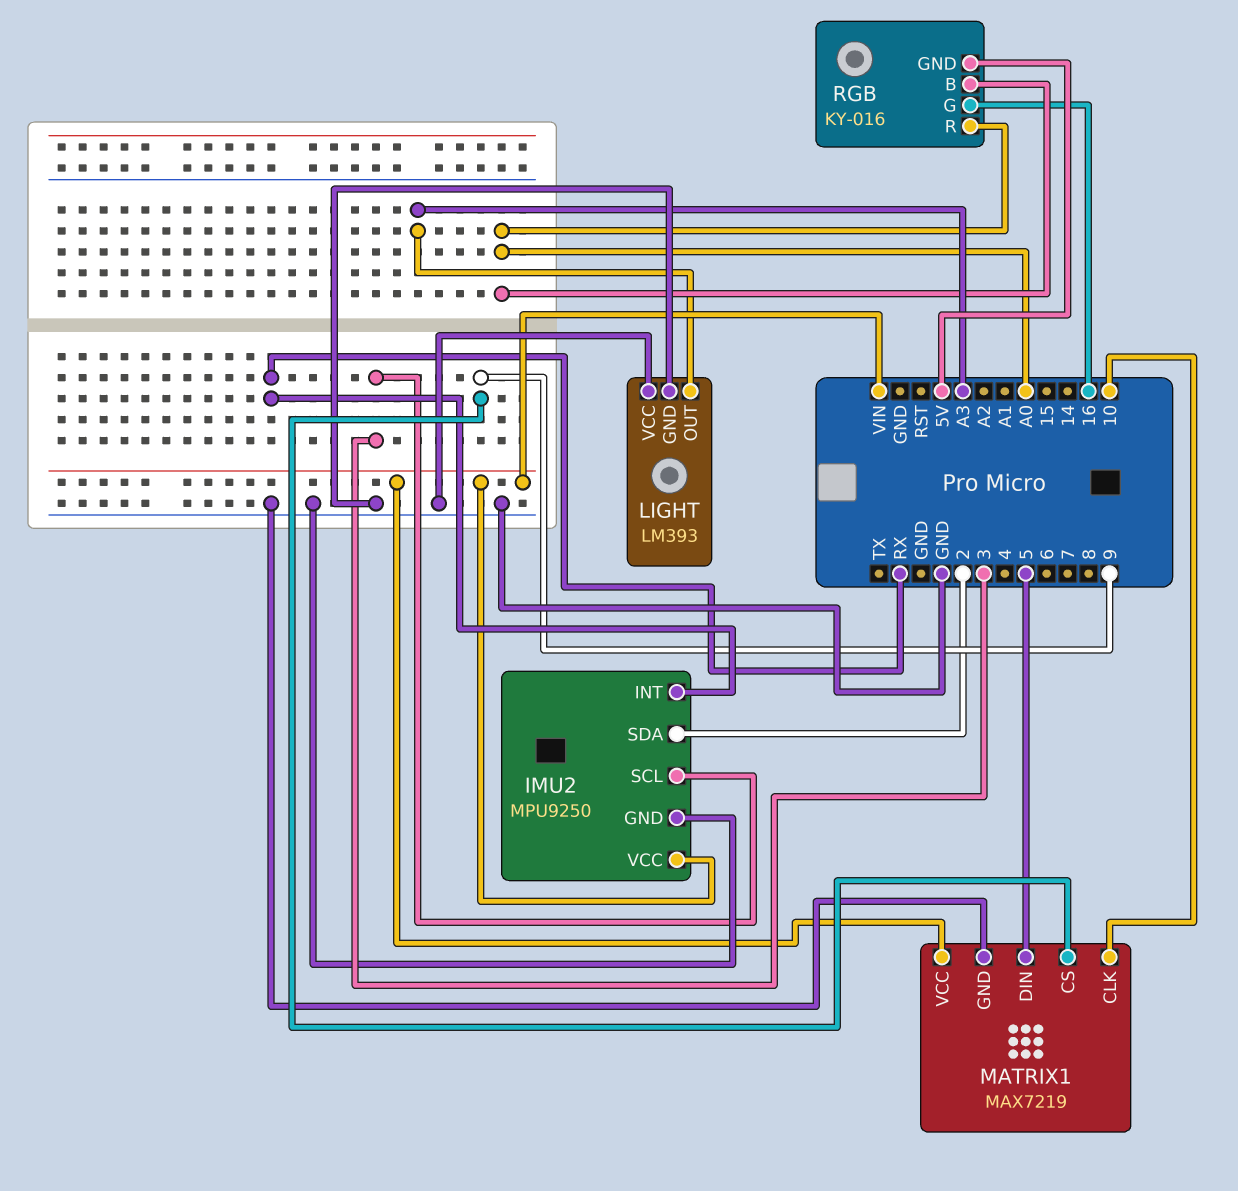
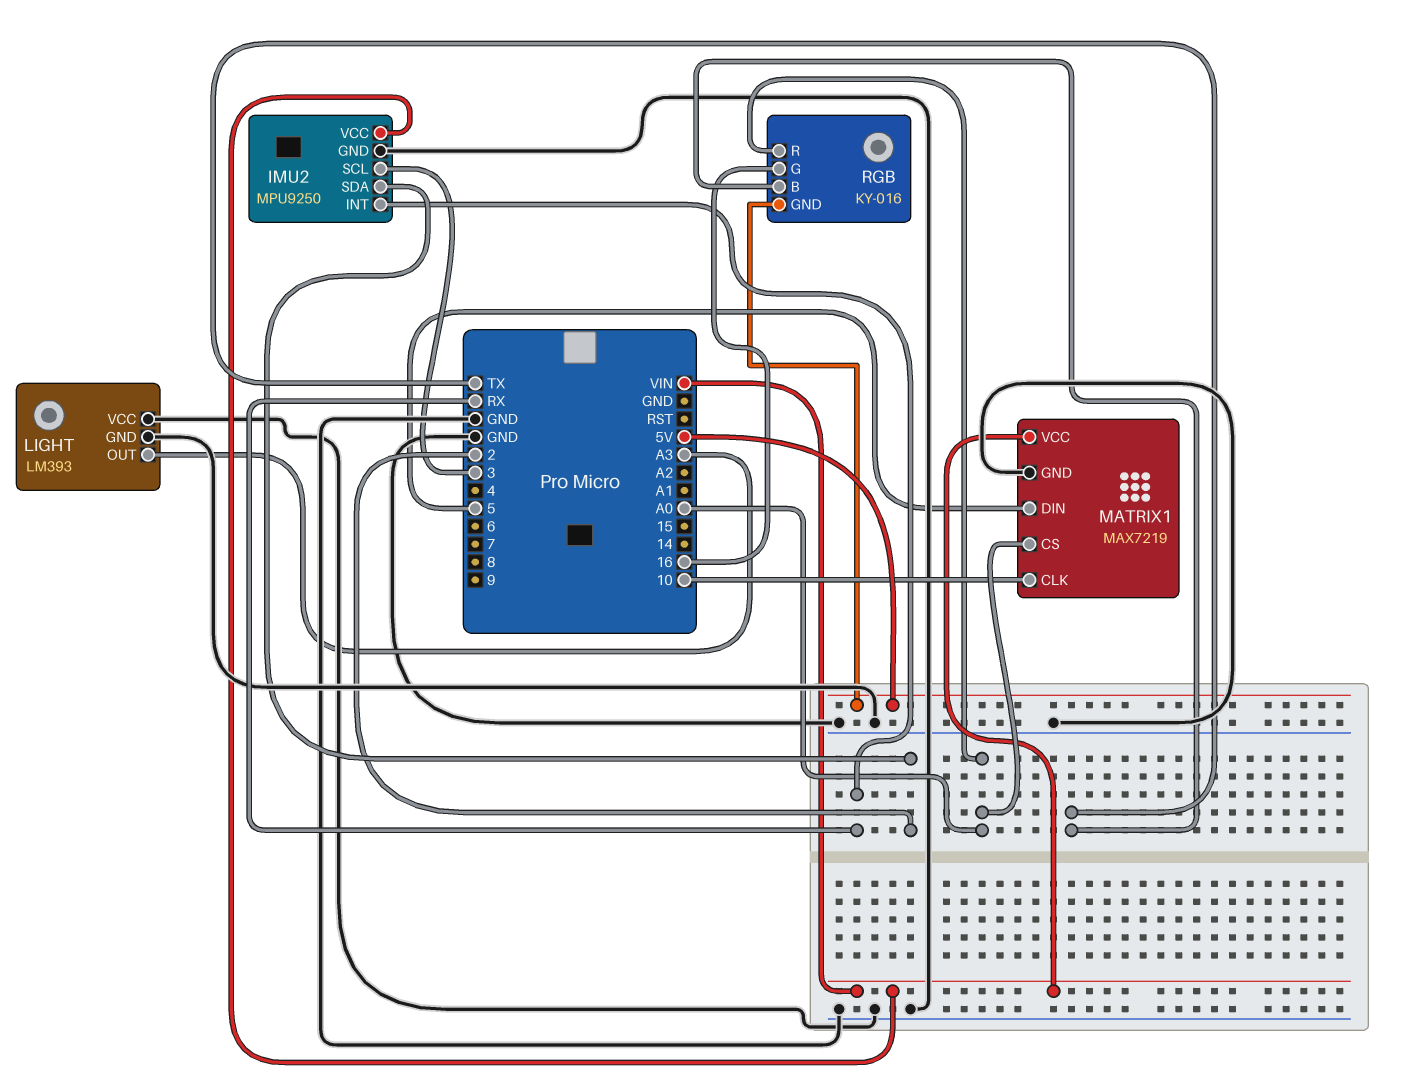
MATRIX1 pin CS: 9 -> A0
RGB pin B: A0 -> TX

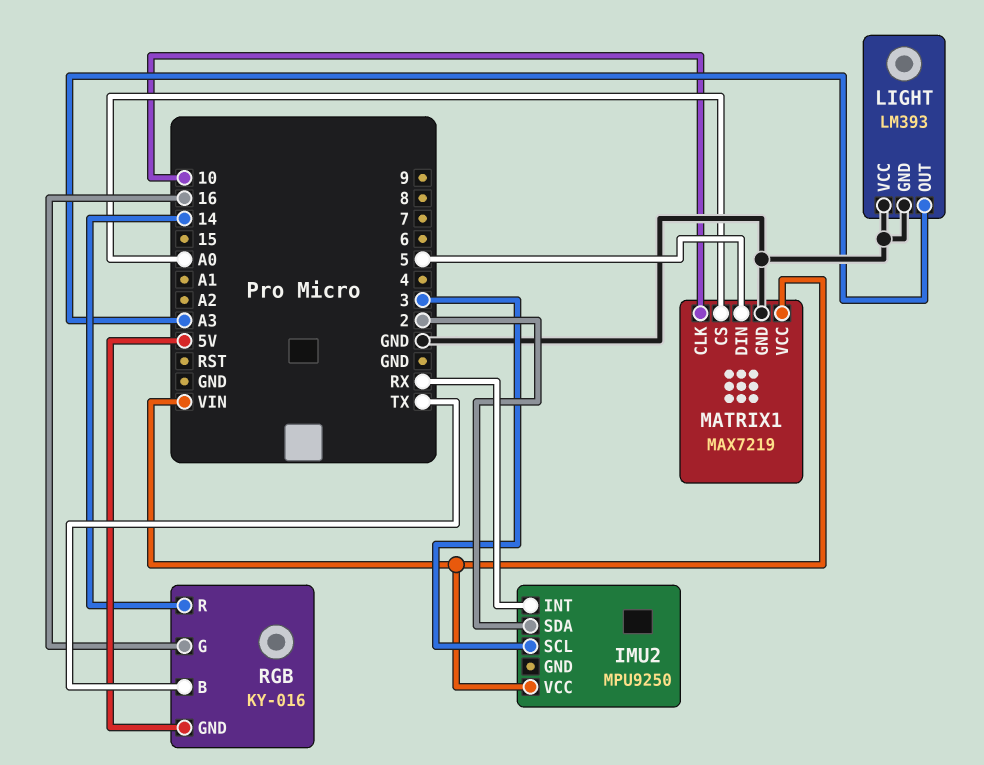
IMU2 pin GND: GND -> none
RGB pin R: A0 -> 14

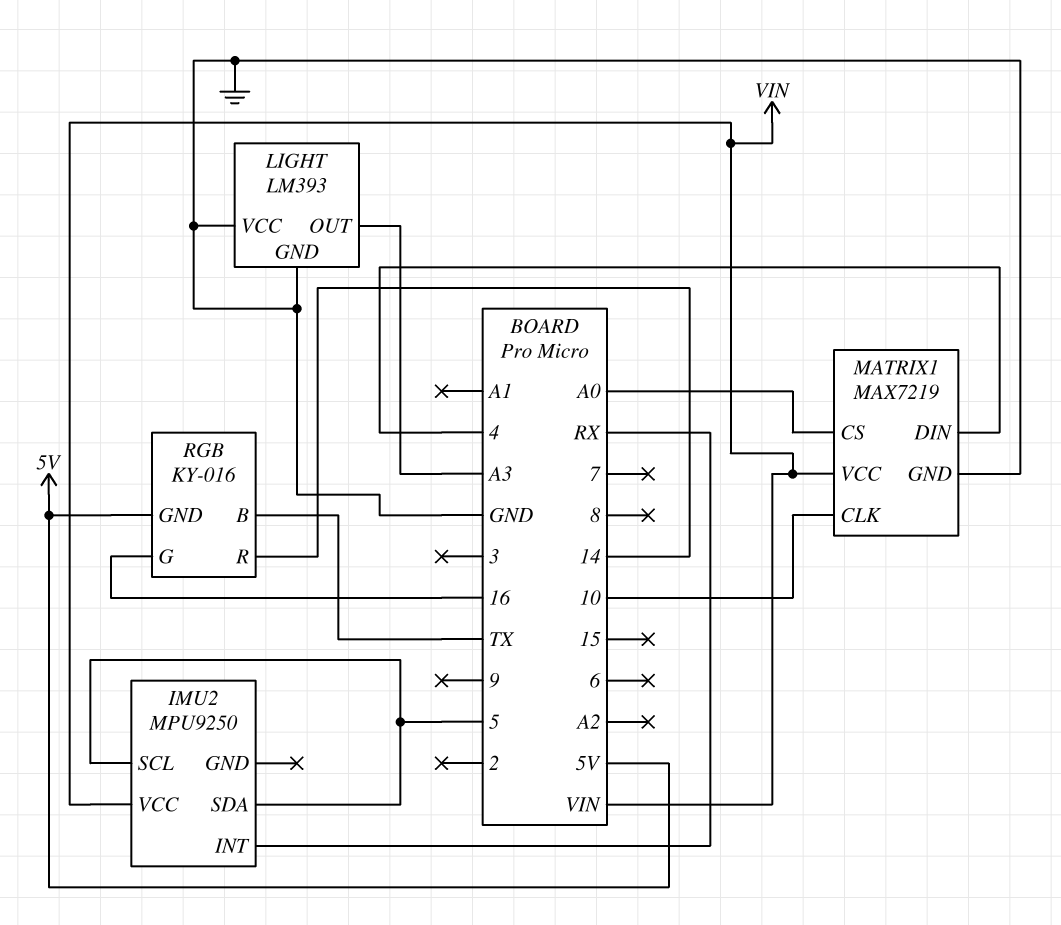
IMU2 pin SCL: 3 -> 5
IMU2 pin SDA: 2 -> 5
MATRIX1 pin DIN: 5 -> 4

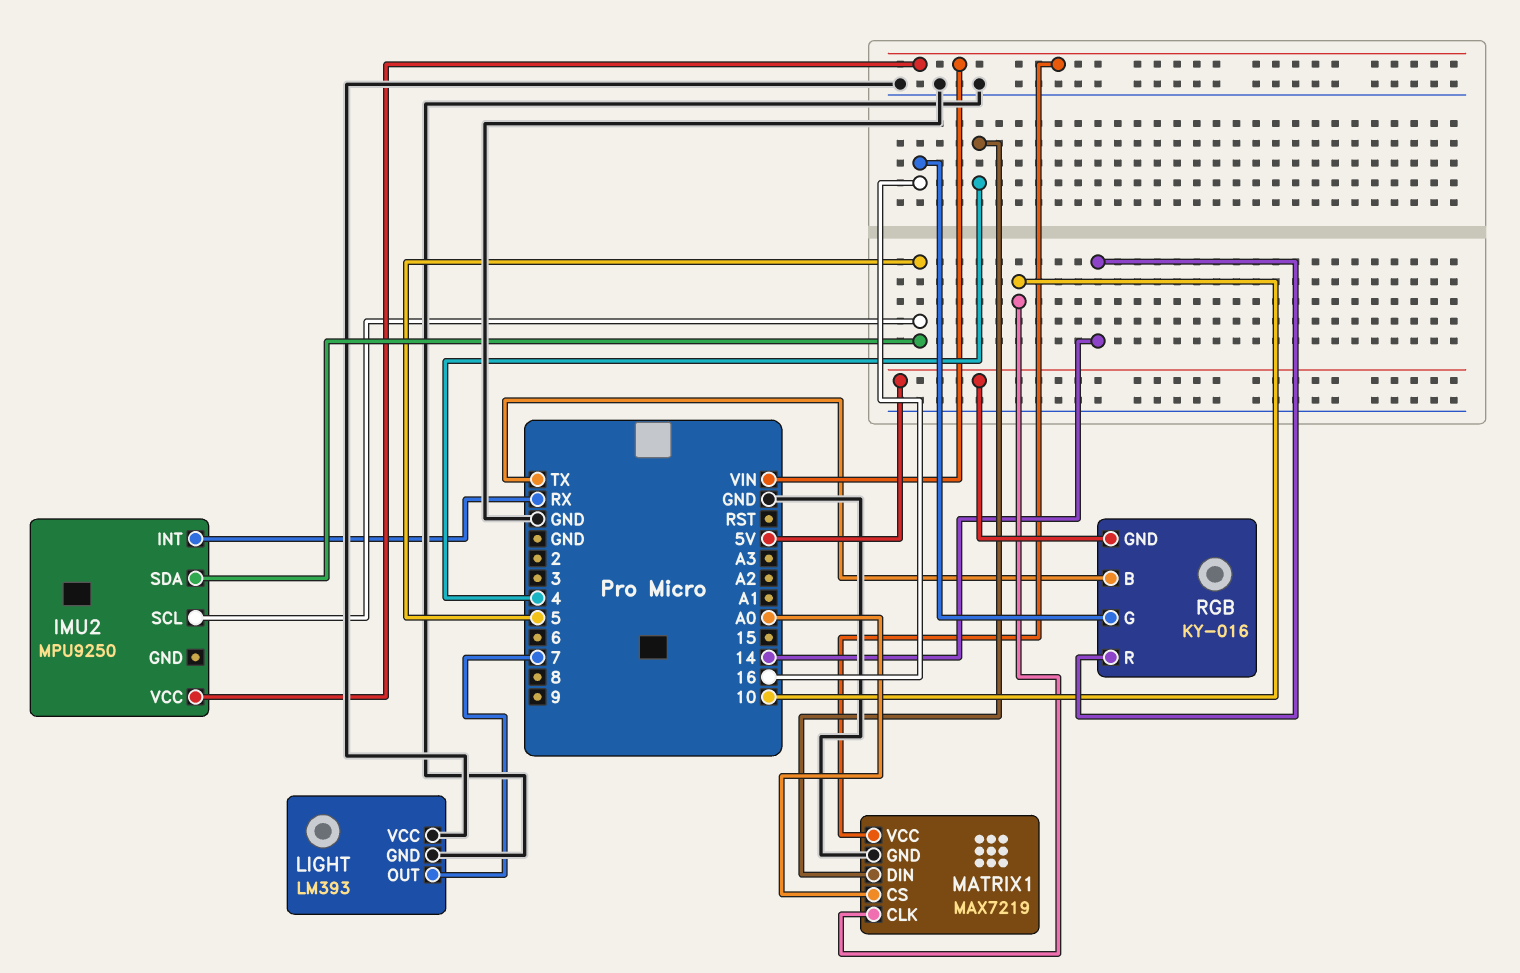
LIGHT pin OUT: A3 -> 7

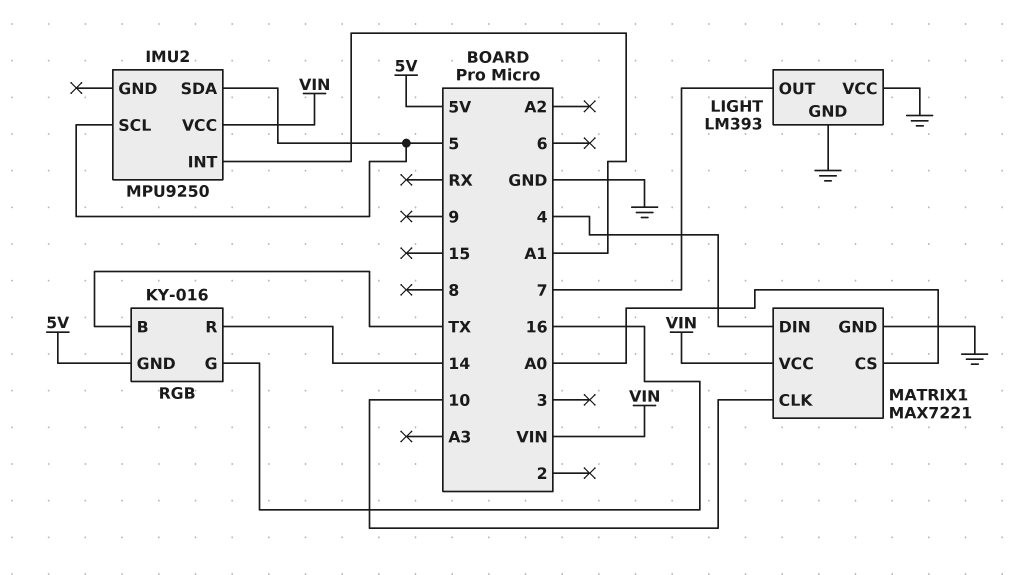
IMU2 pin INT: RX -> A1
MATRIX1: MAX7219 -> MAX7221

